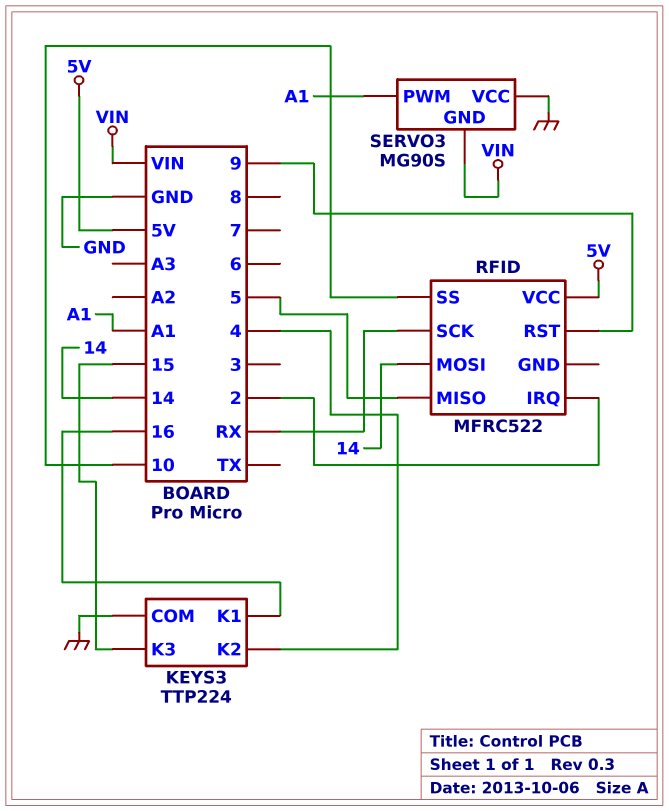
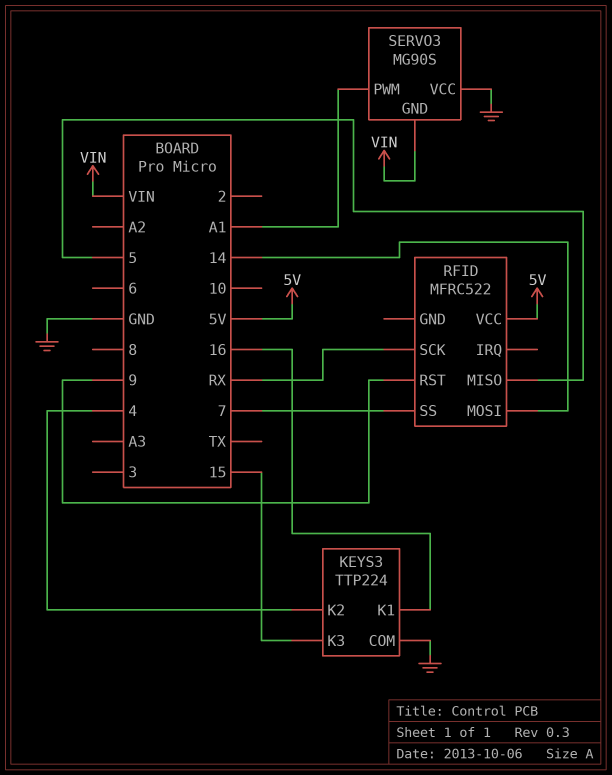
RFID pin IRQ: 2 -> none
RFID pin SS: 10 -> 7

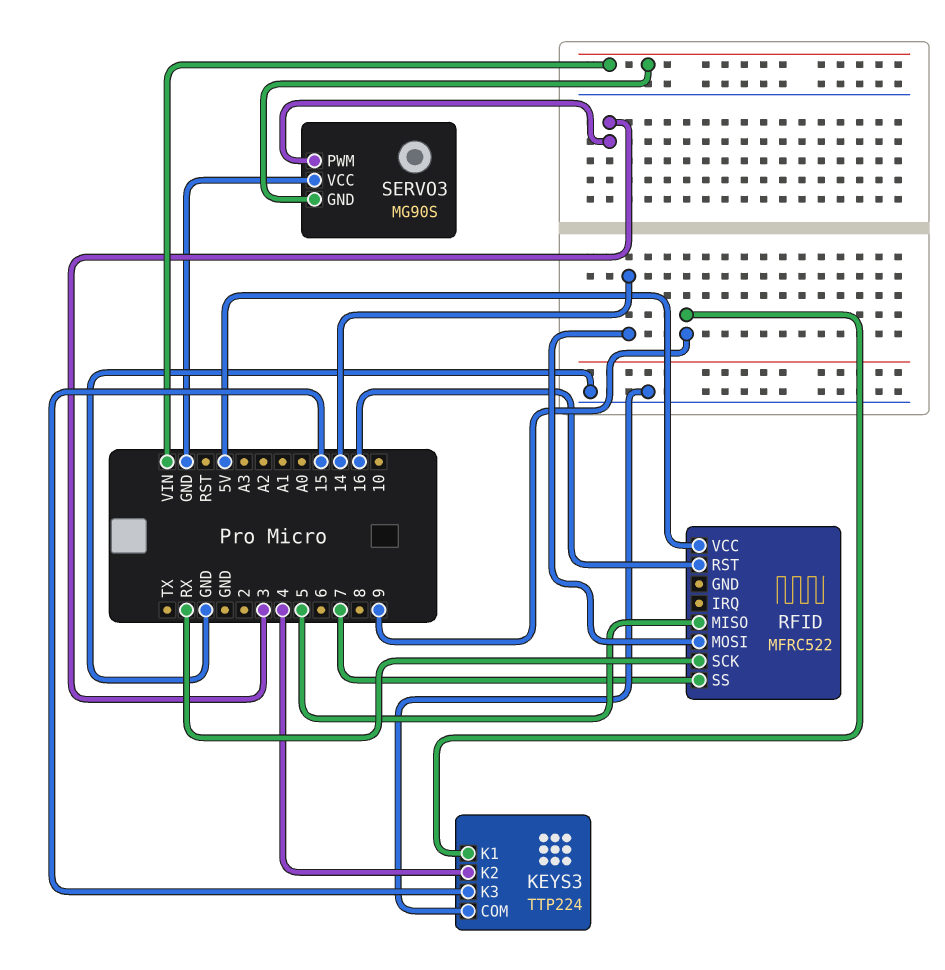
KEYS3 pin K1: 16 -> 9
RFID pin RST: 9 -> 16
SERVO3 pin PWM: A1 -> 3

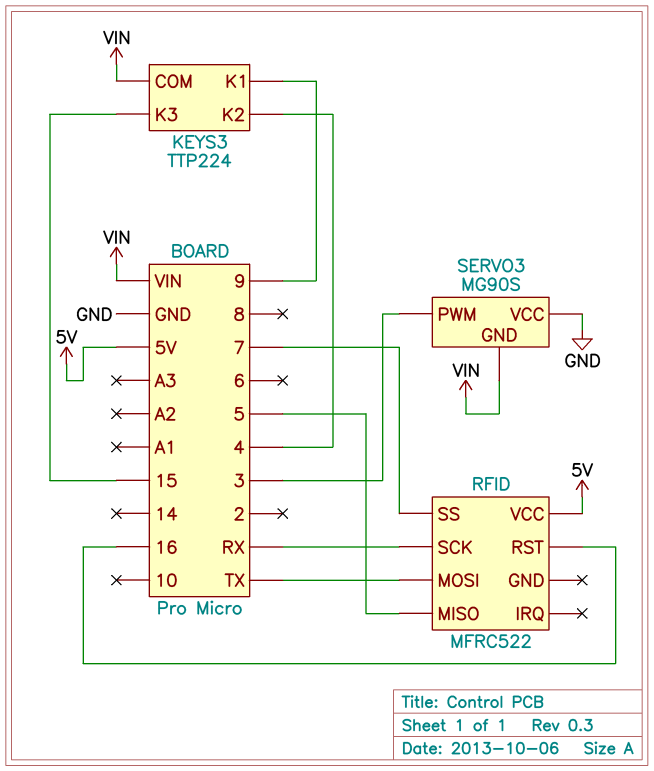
KEYS3 pin COM: GND -> VIN
RFID pin MOSI: 14 -> TX

